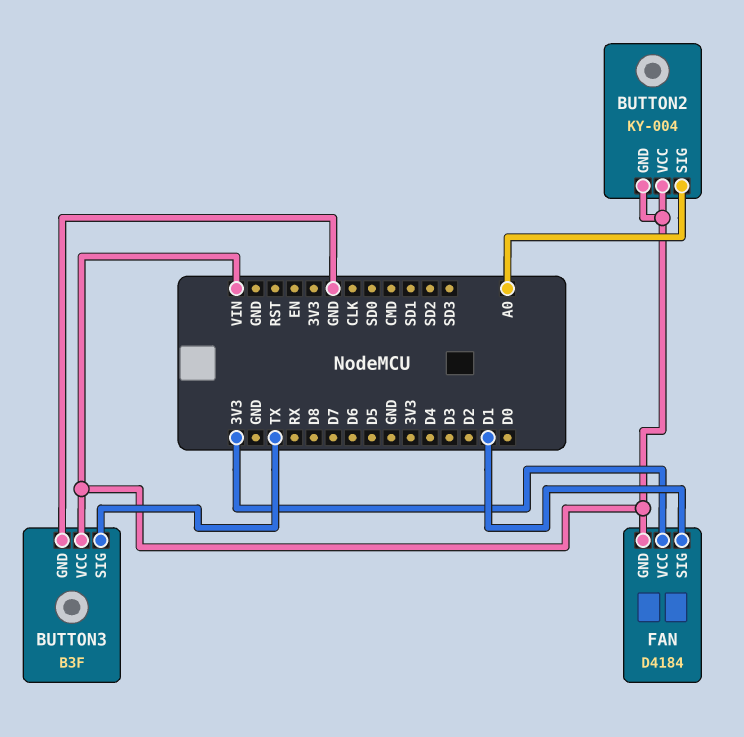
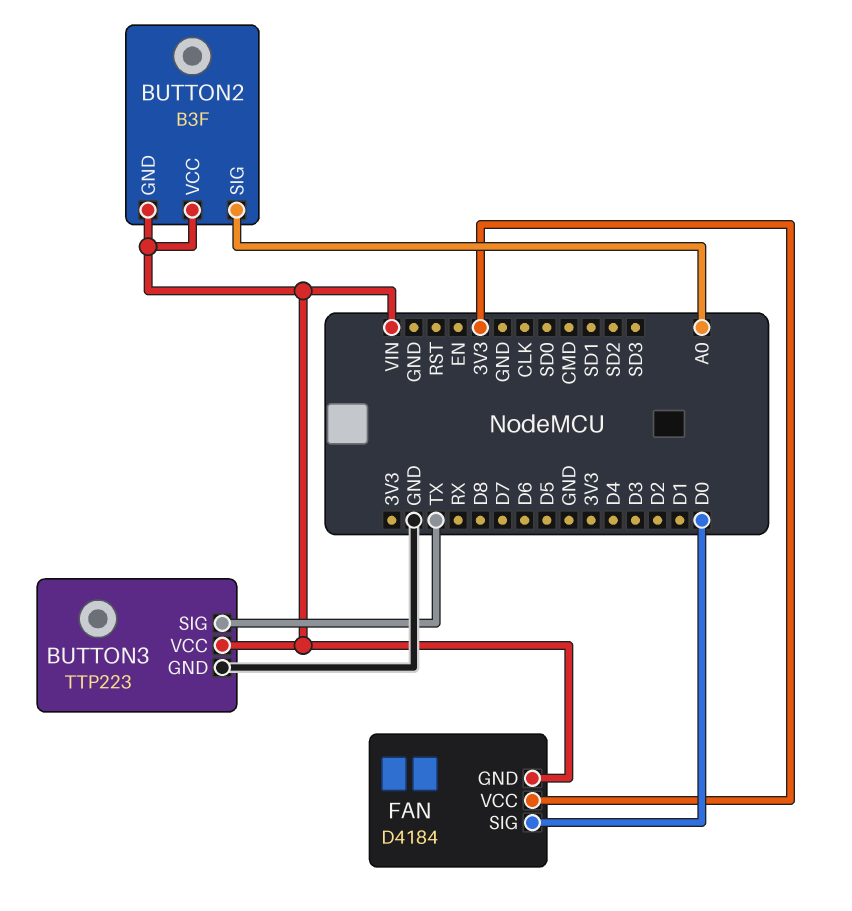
BUTTON2: KY-004 -> B3F
BUTTON3: B3F -> TTP223
FAN pin SIG: D1 -> D0

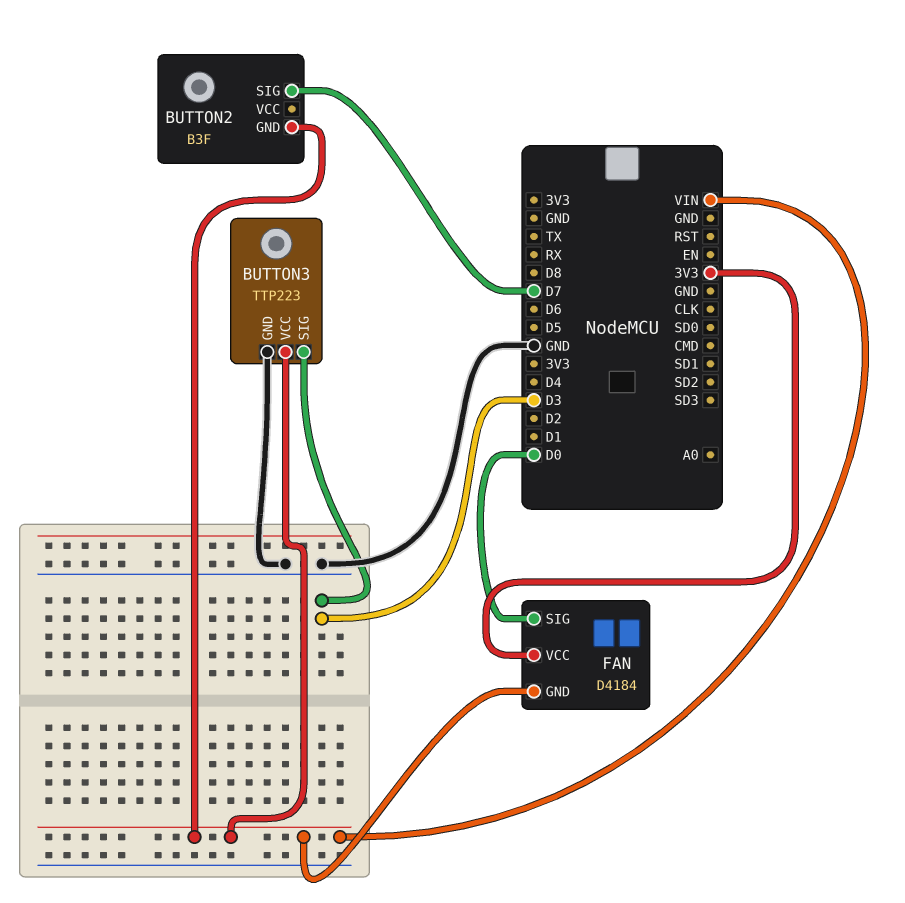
BUTTON2 pin SIG: A0 -> D7
BUTTON2 pin VCC: VIN -> none
BUTTON3 pin SIG: TX -> D3

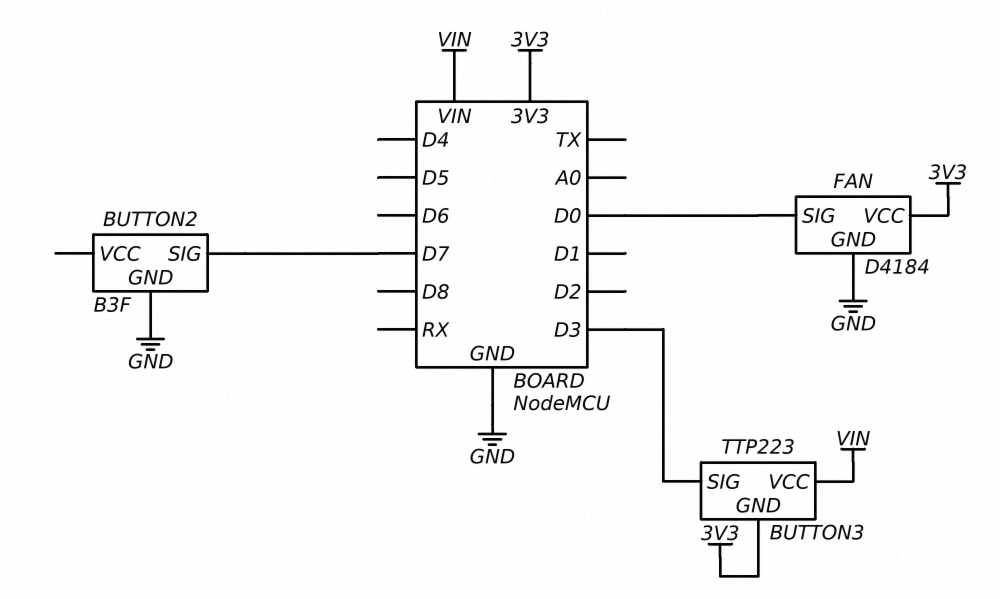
BUTTON2 pin GND: VIN -> GND
BUTTON3 pin GND: GND -> 3V3
FAN pin GND: VIN -> GND

